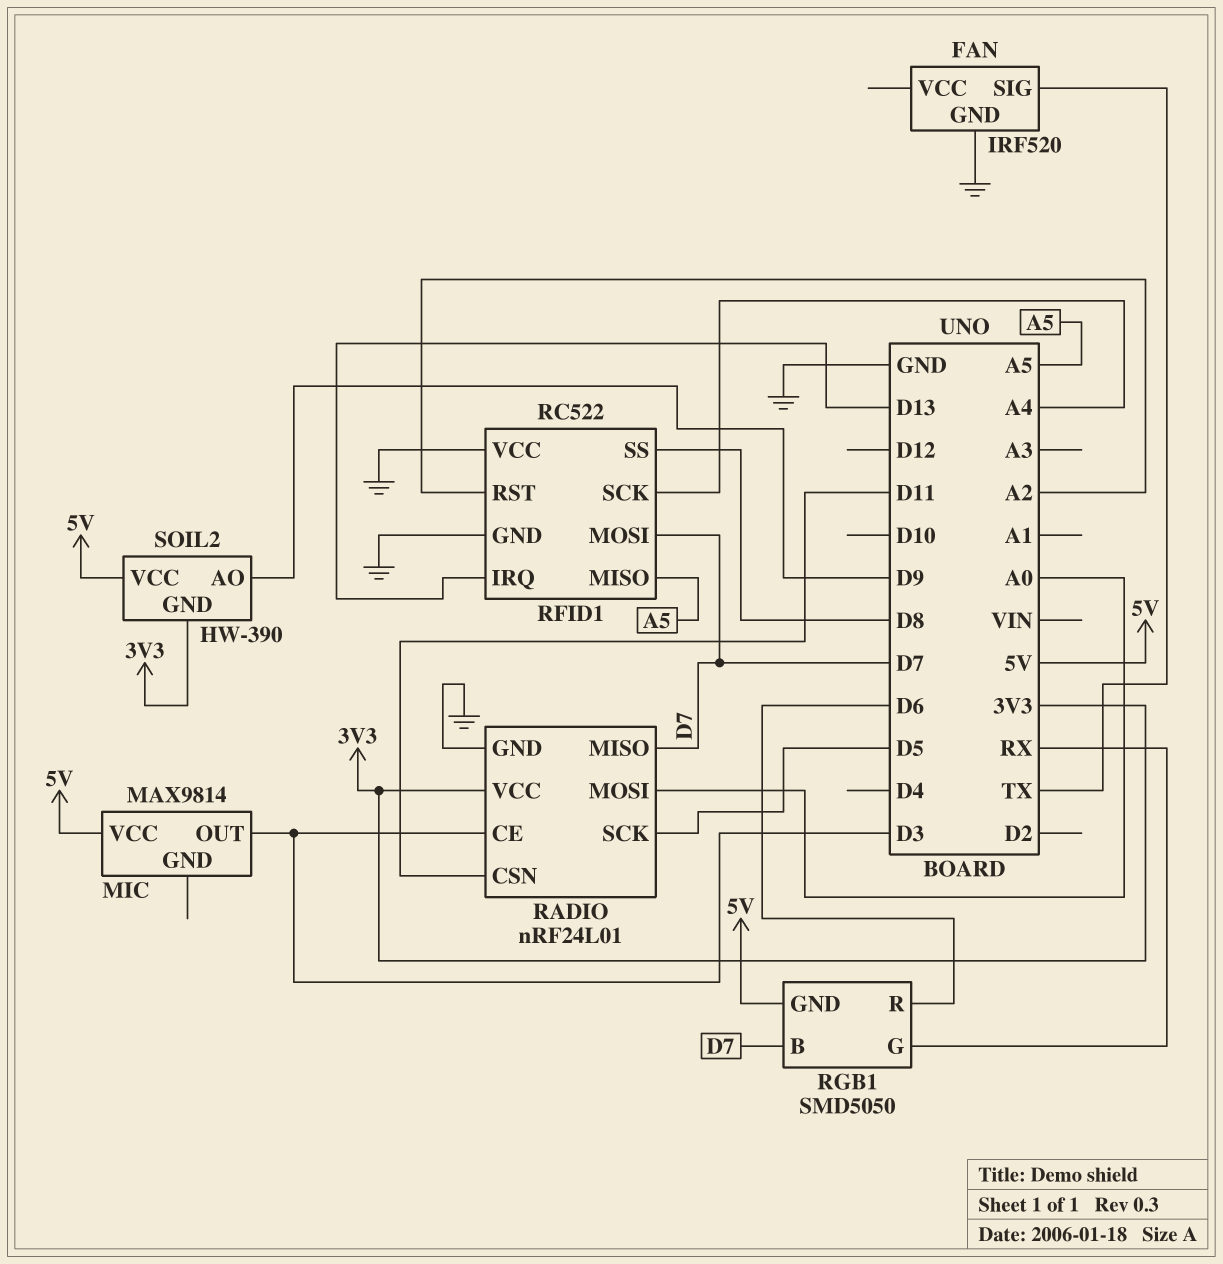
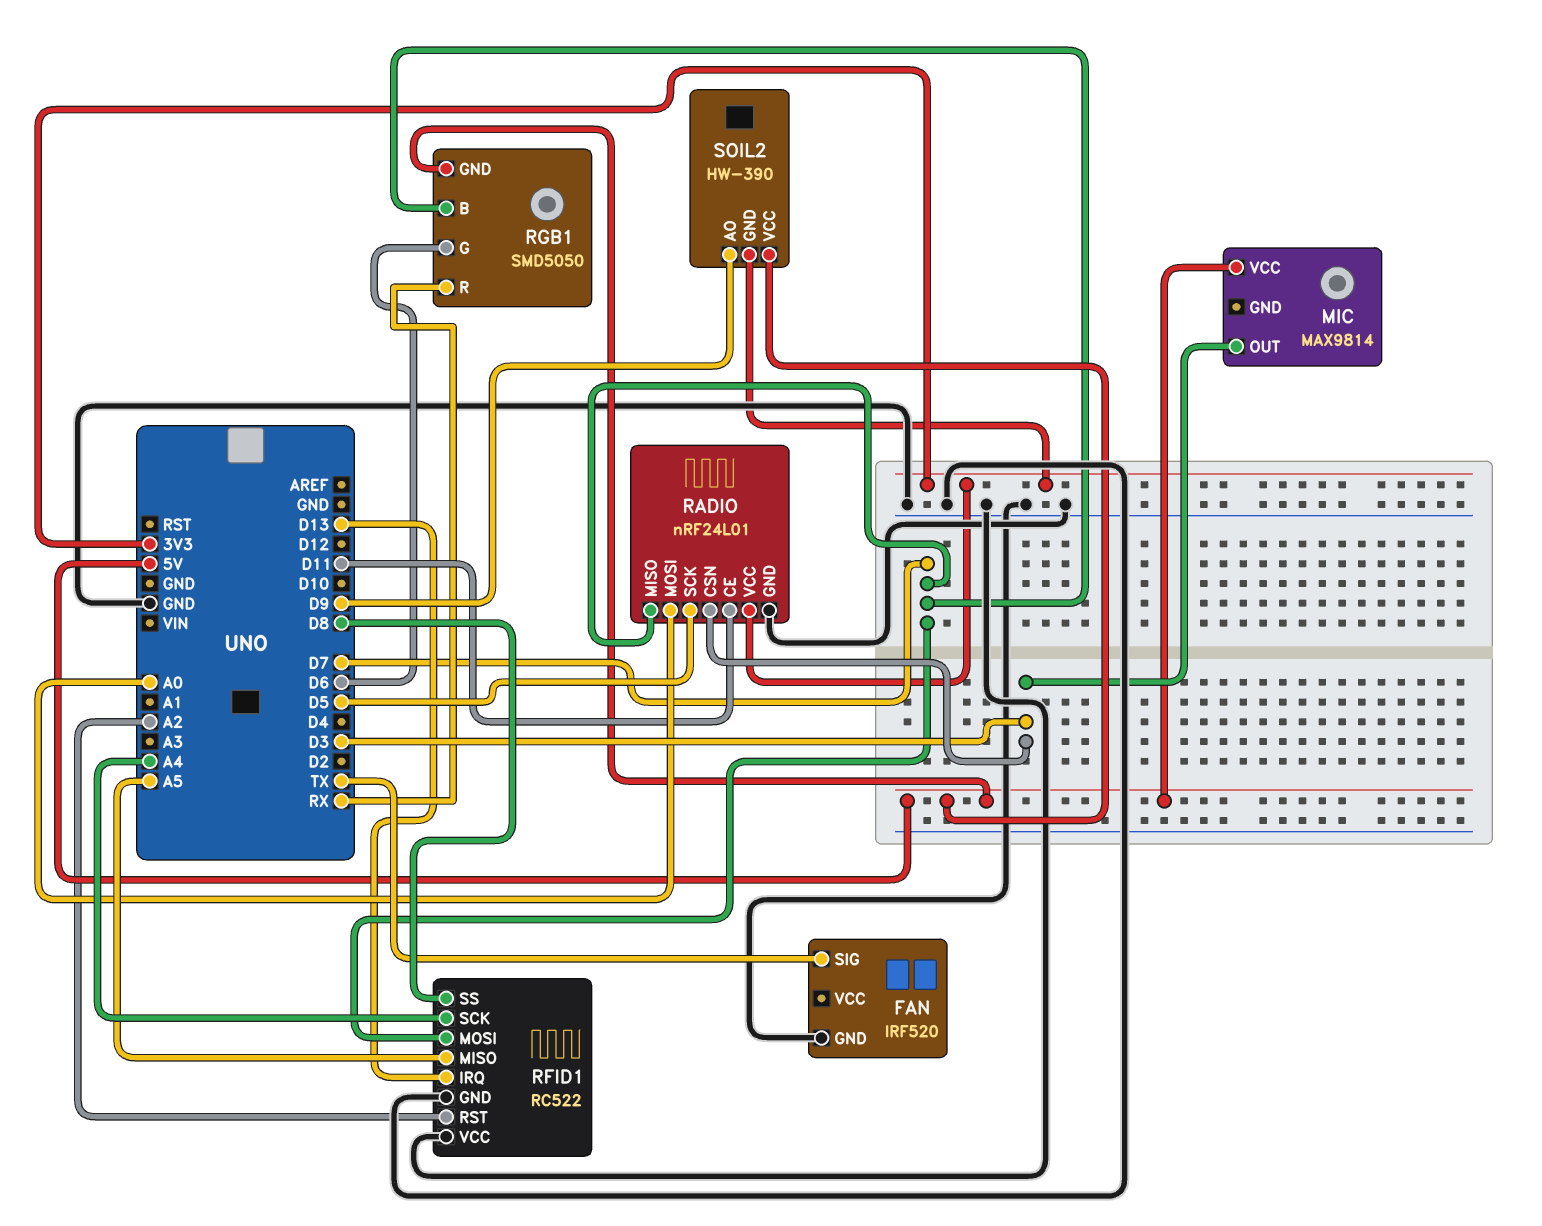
RADIO pin CE: D3 -> D11
RADIO pin CSN: D11 -> D3
RGB1 pin G: RX -> D6
RGB1 pin R: D6 -> RX

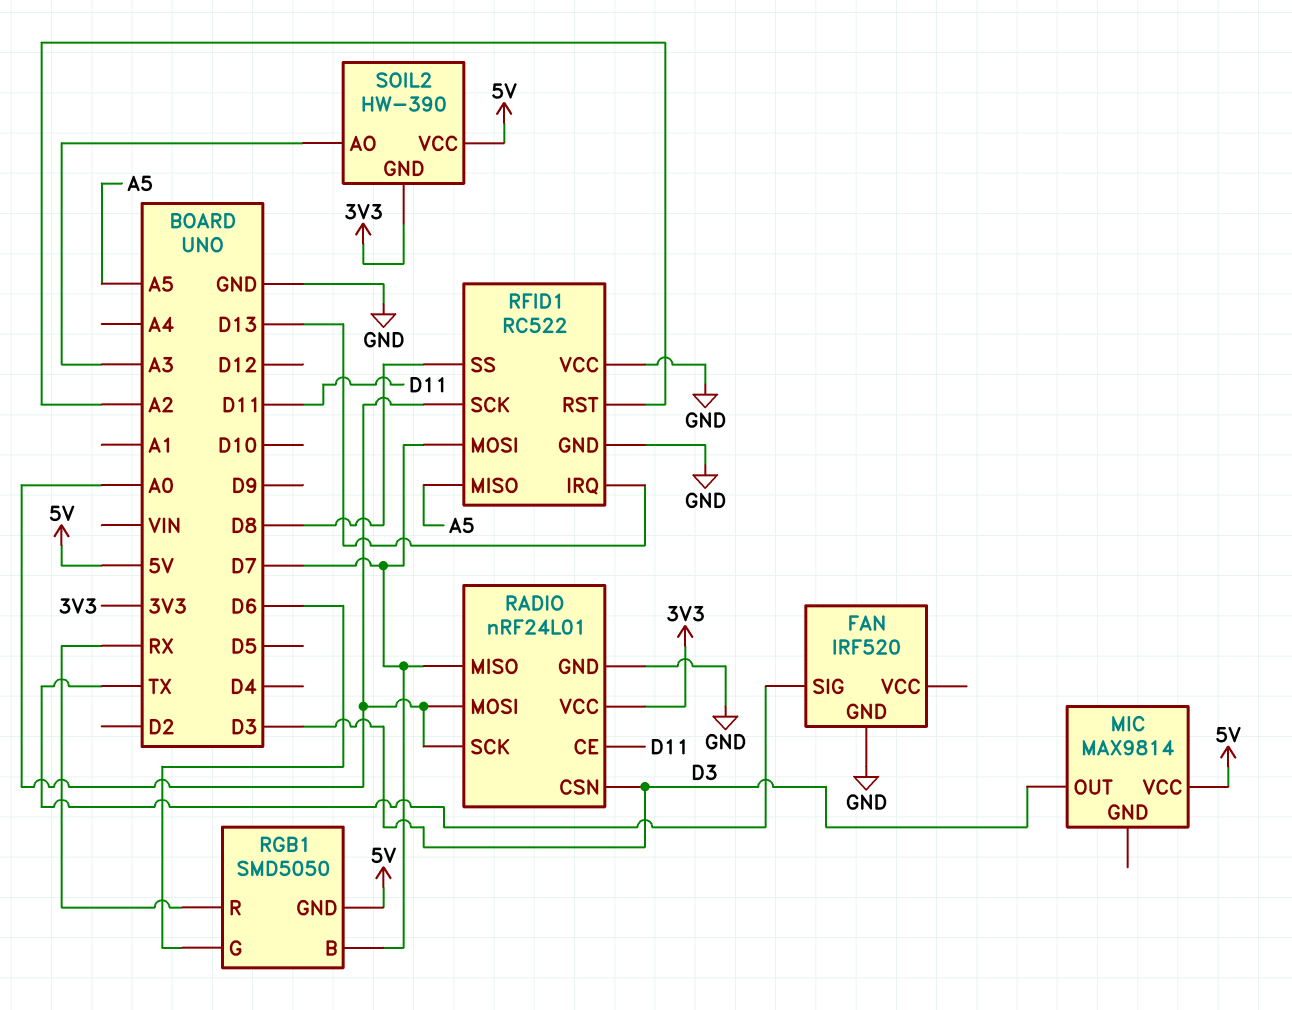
RADIO pin SCK: D5 -> A0
RFID1 pin SCK: A4 -> A0
SOIL2 pin AO: D9 -> A3

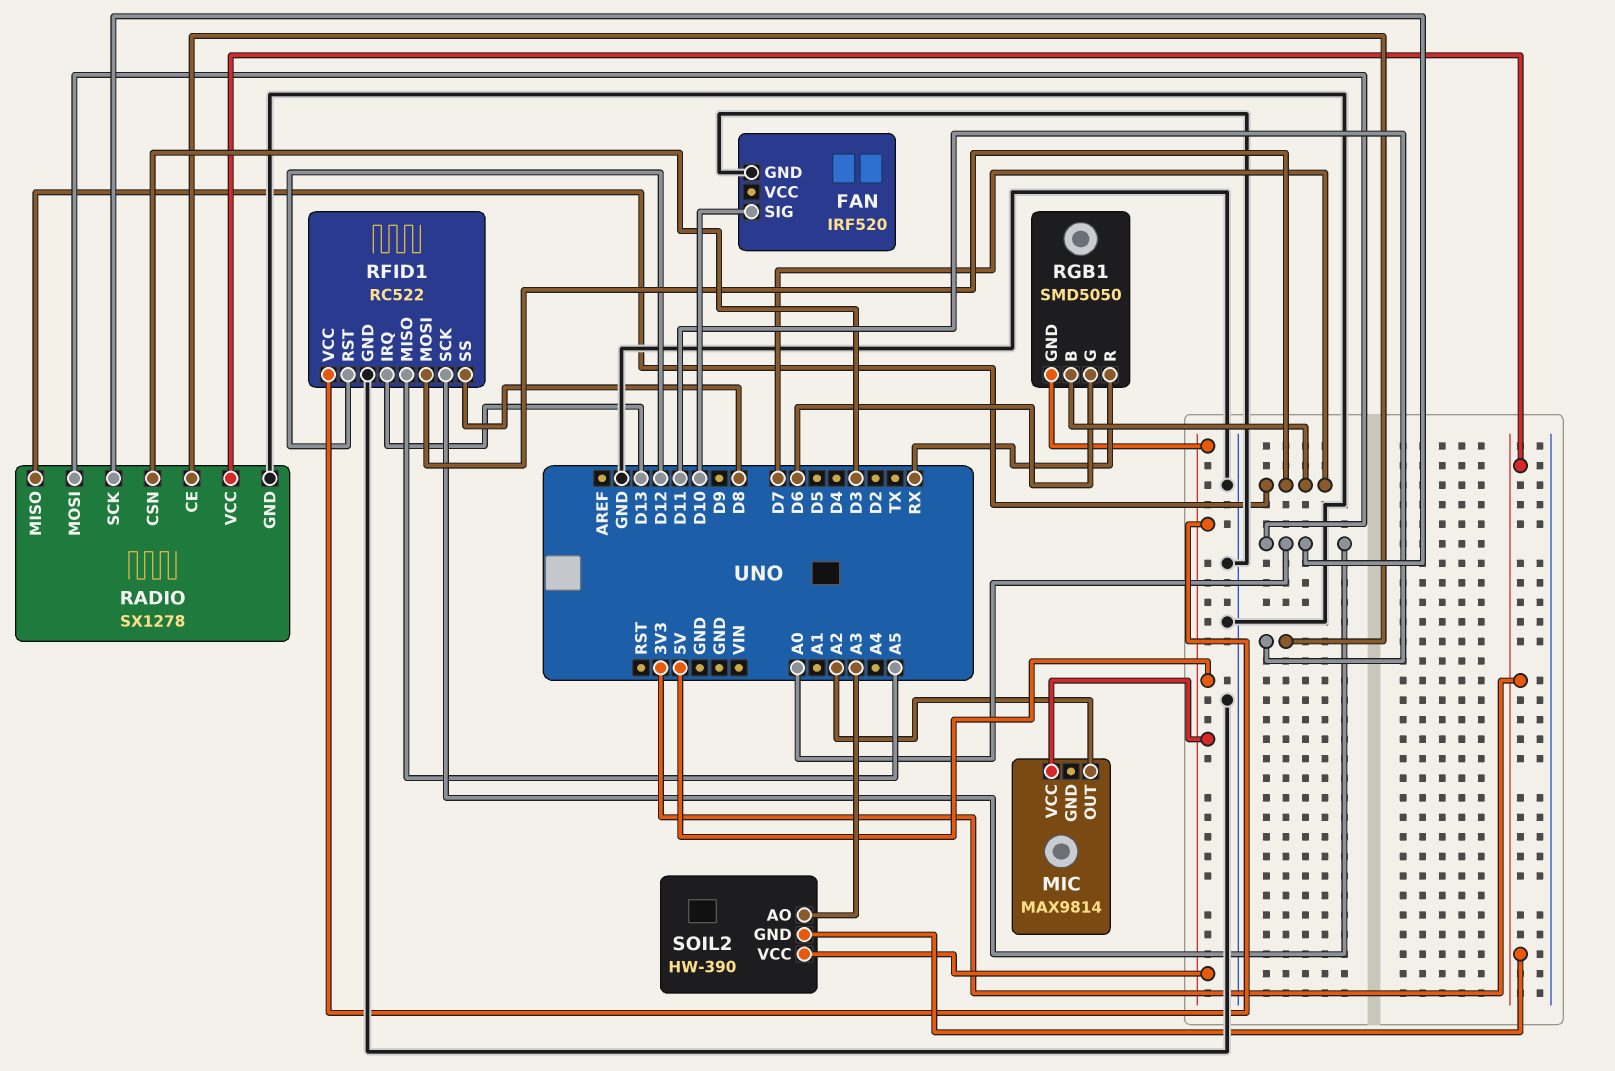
FAN pin SIG: TX -> D10
MIC pin OUT: D3 -> A2
RADIO: nRF24L01 -> SX1278
RFID1 pin RST: A2 -> D12
RFID1 pin VCC: GND -> 5V

